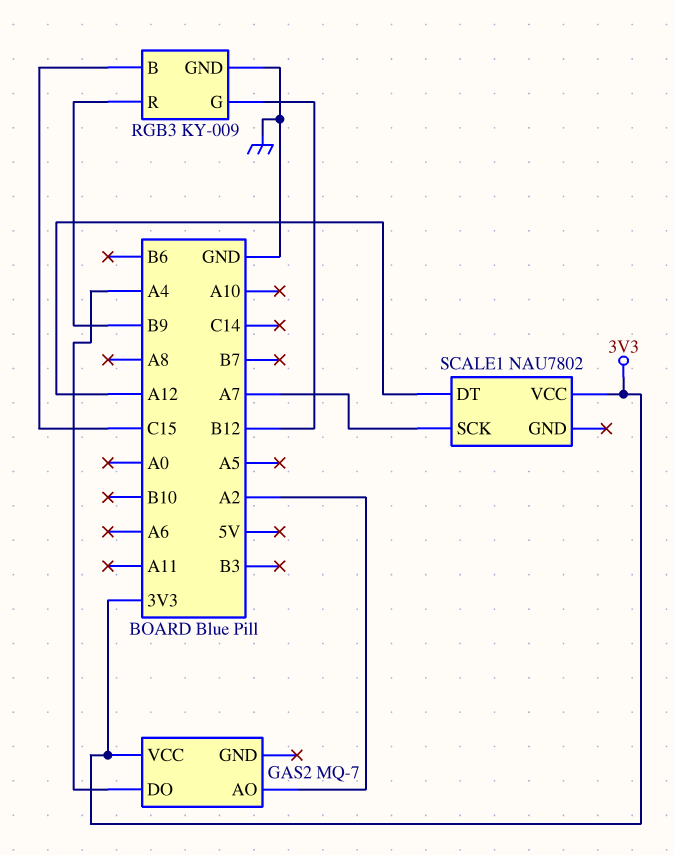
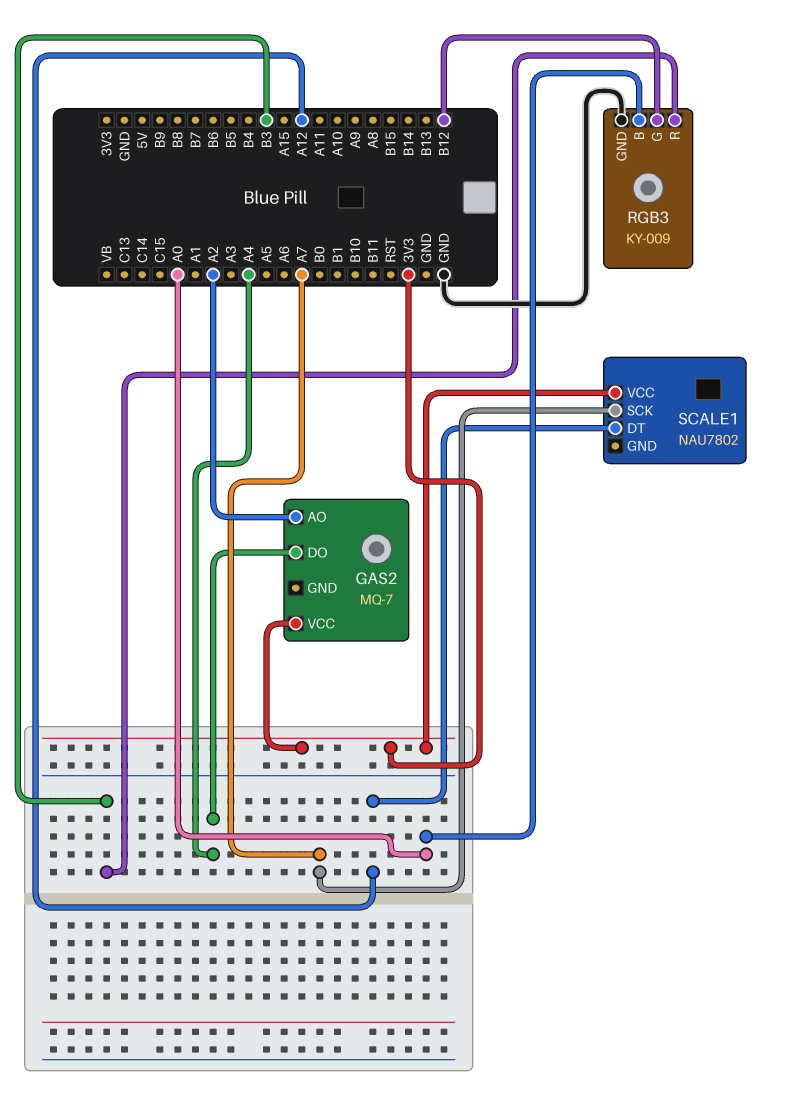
RGB3 pin B: C15 -> A0
RGB3 pin R: B9 -> B3

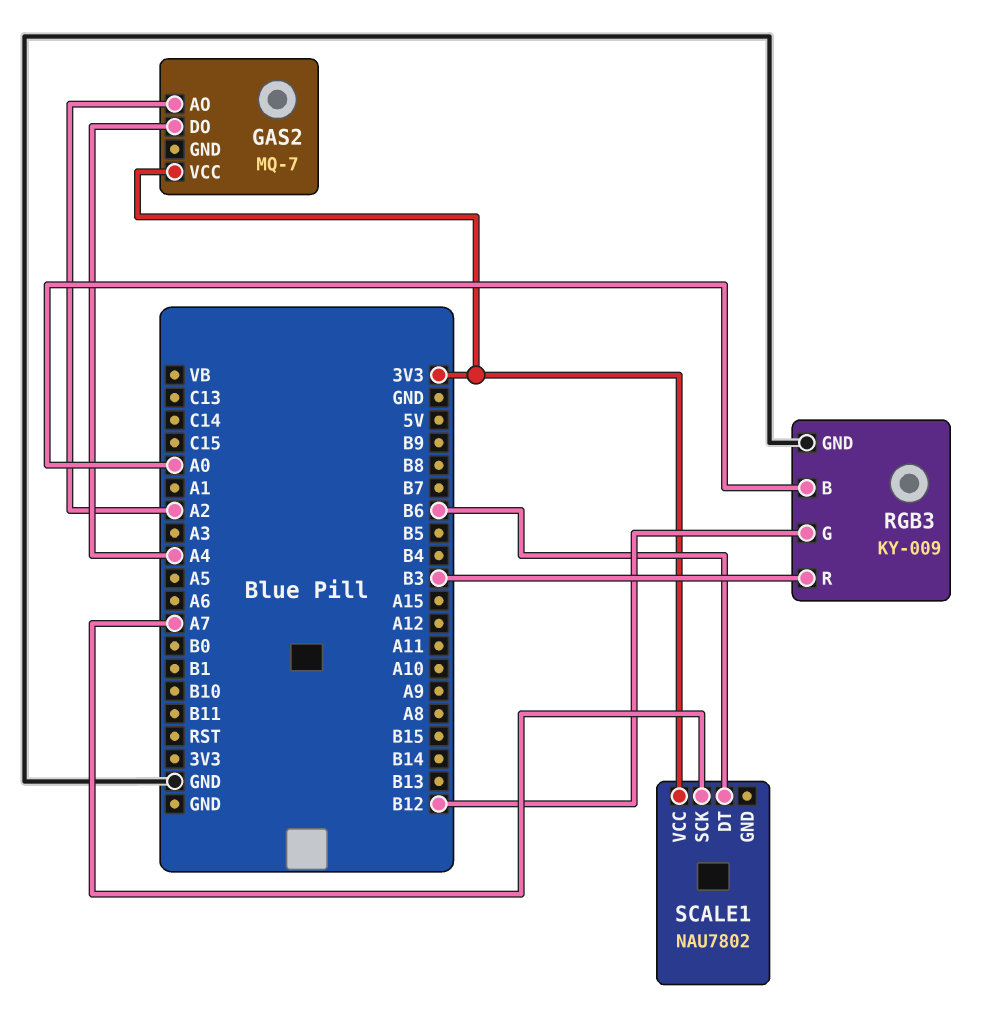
SCALE1 pin DT: A12 -> B6

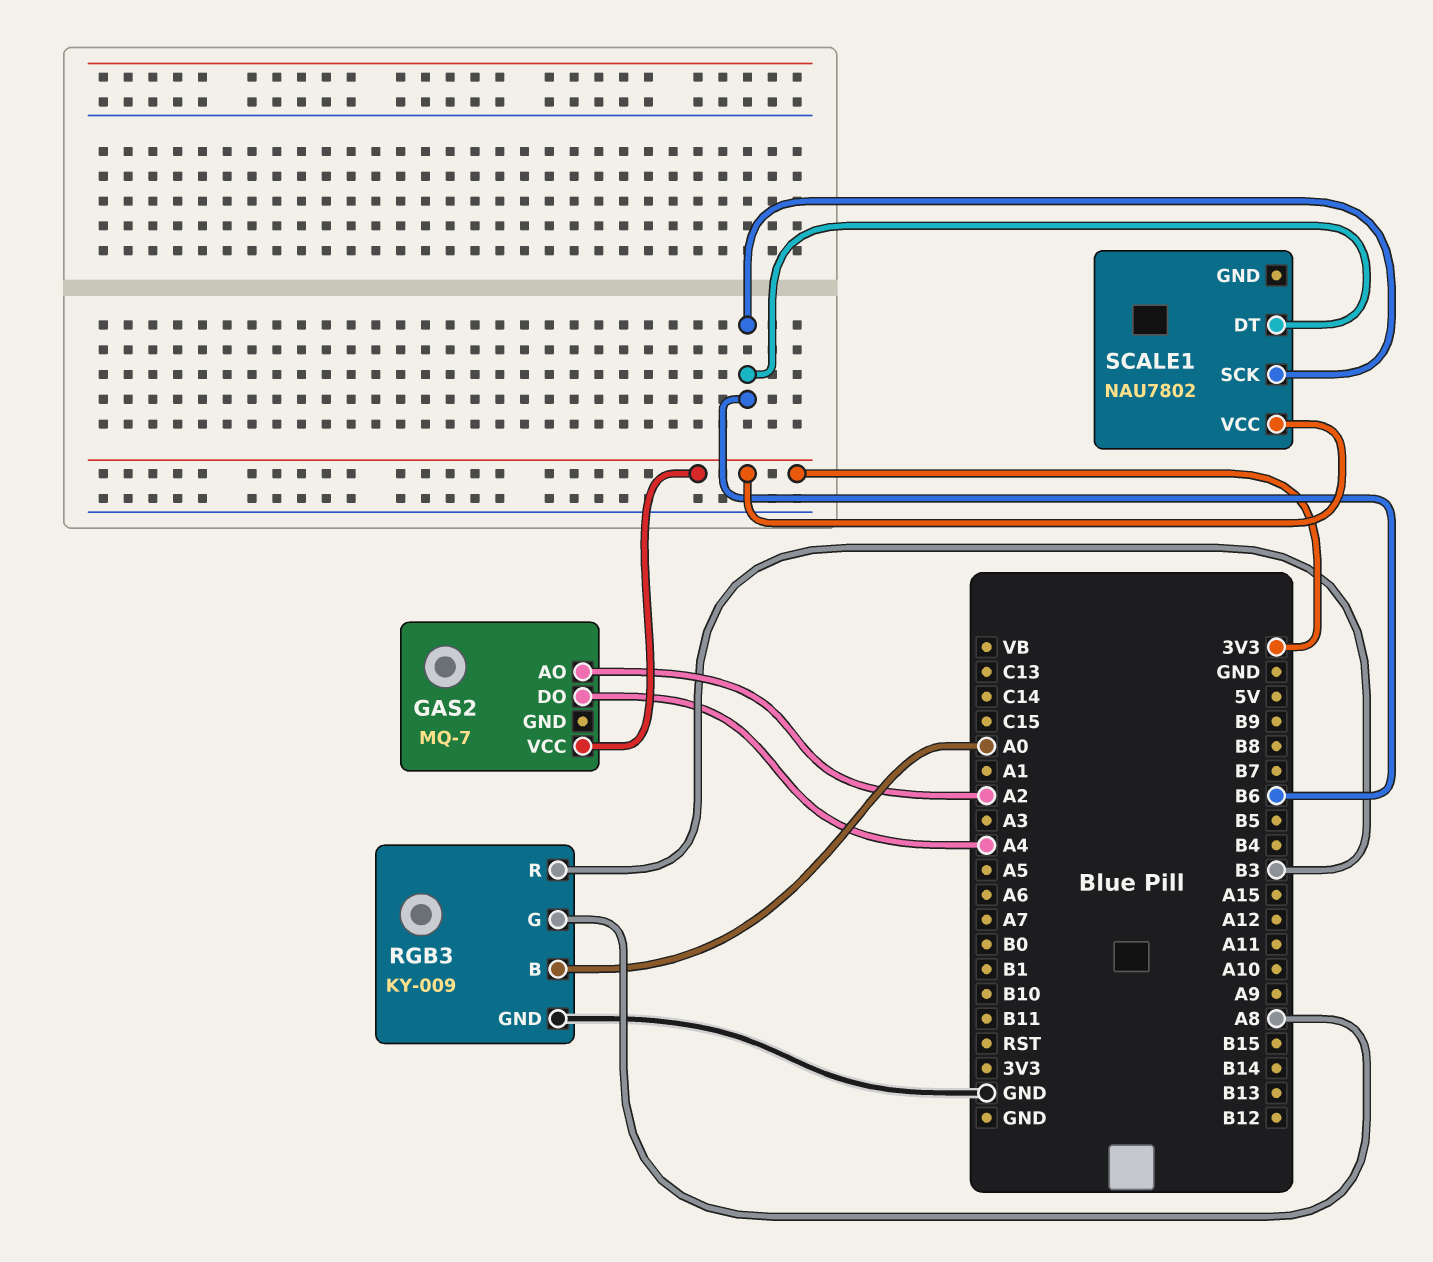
RGB3 pin G: B12 -> A8
SCALE1 pin SCK: A7 -> B6

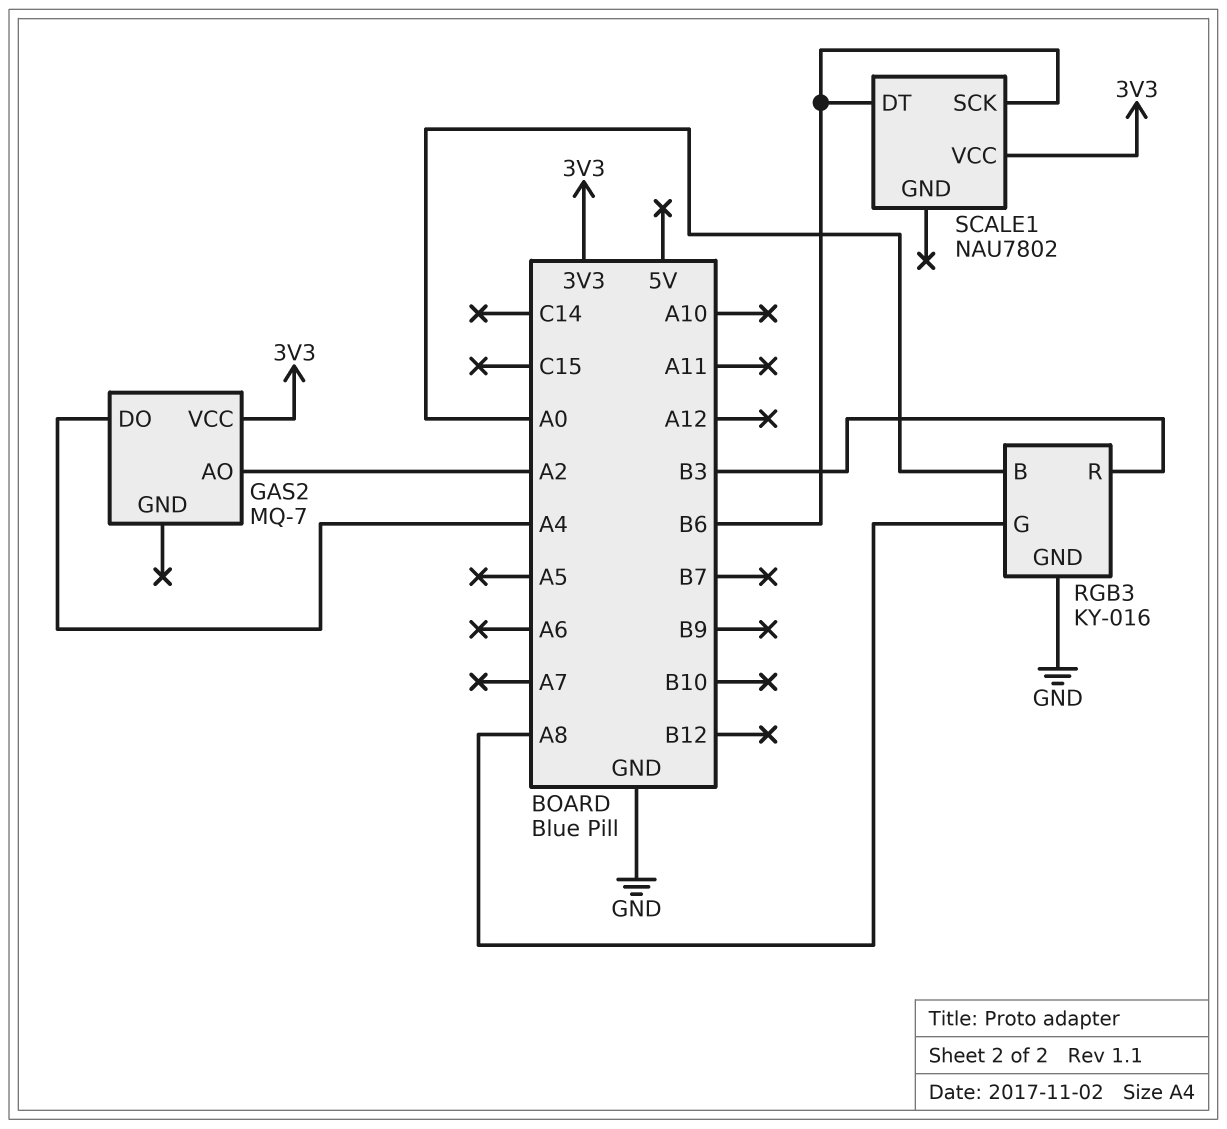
RGB3: KY-009 -> KY-016

